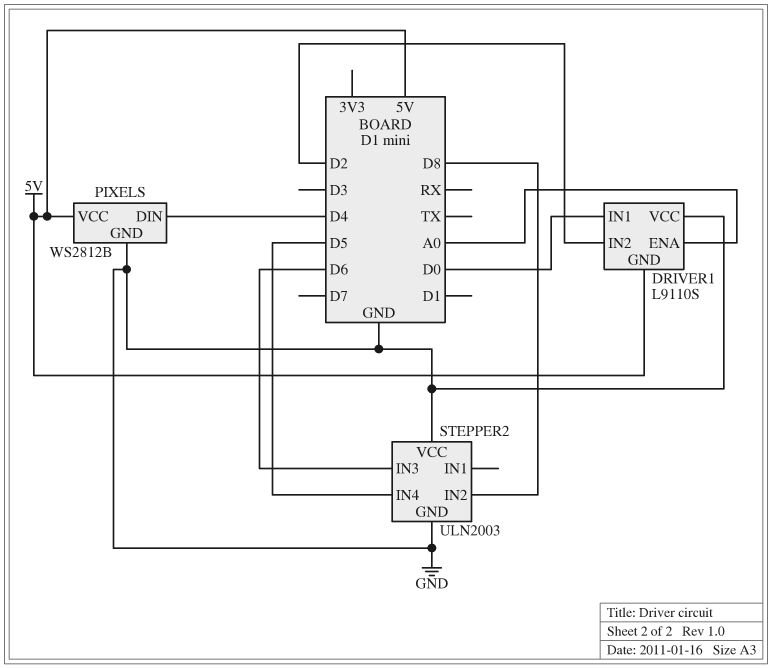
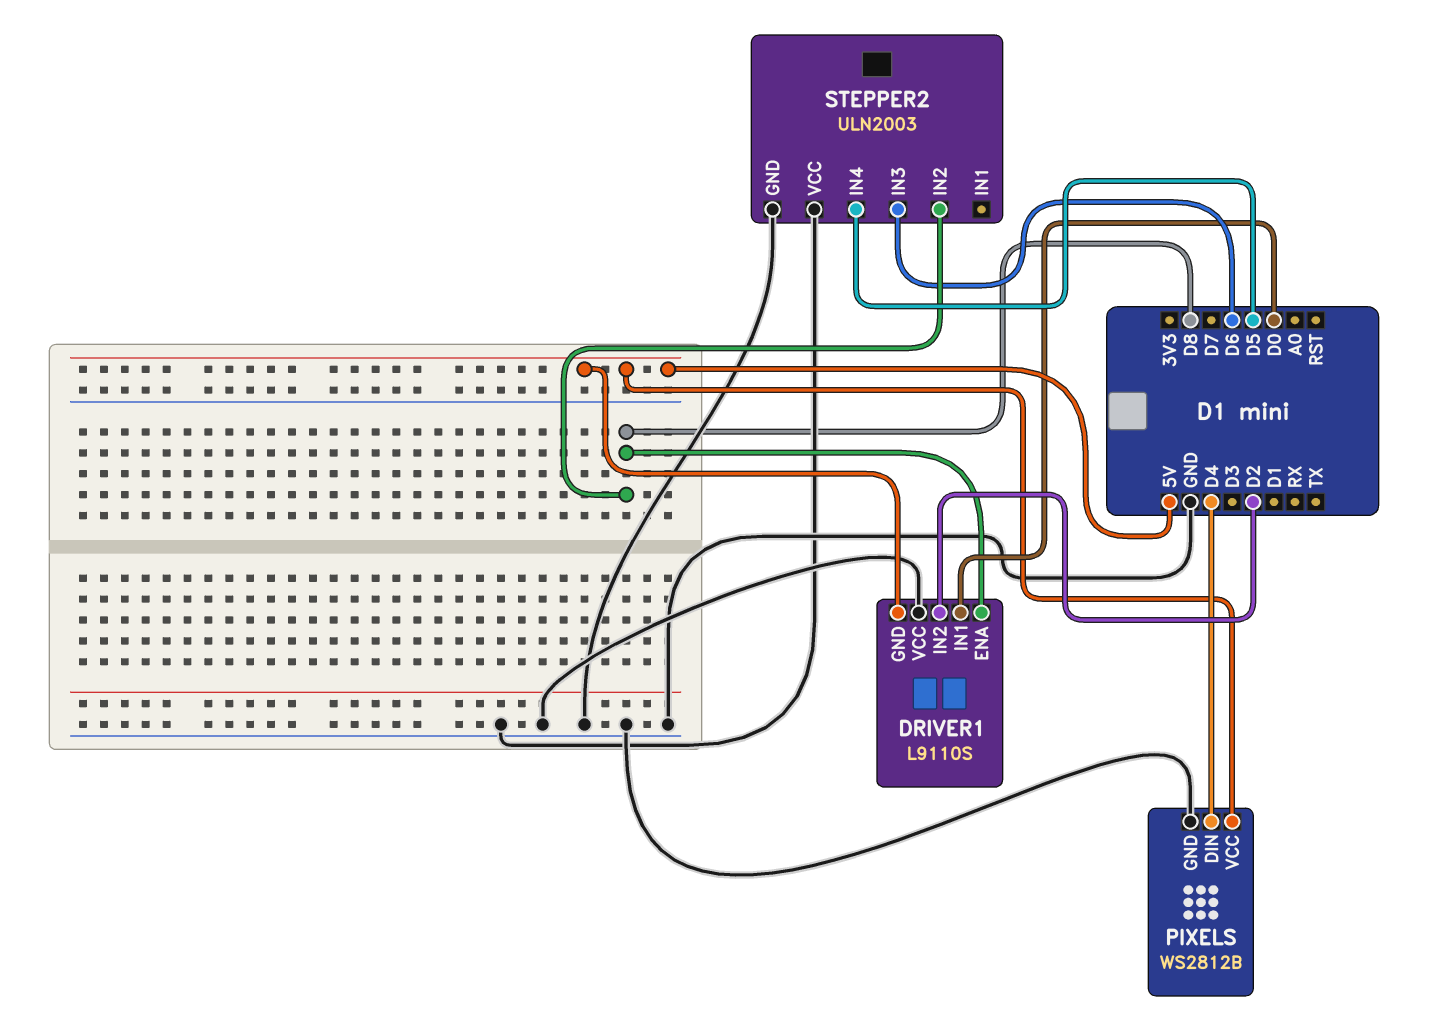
DRIVER1 pin ENA: A0 -> D8

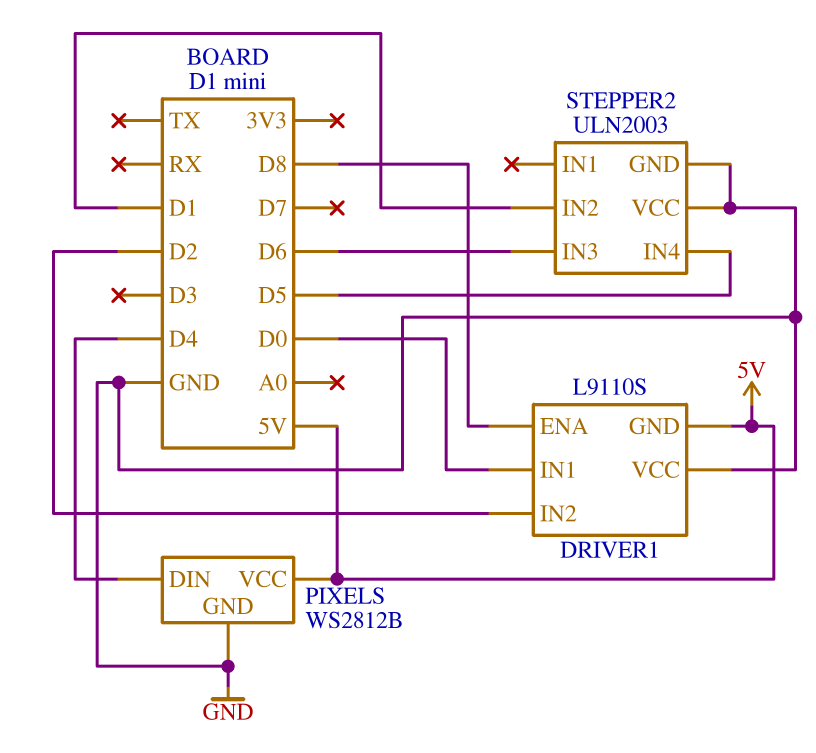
STEPPER2 pin IN2: D8 -> D1

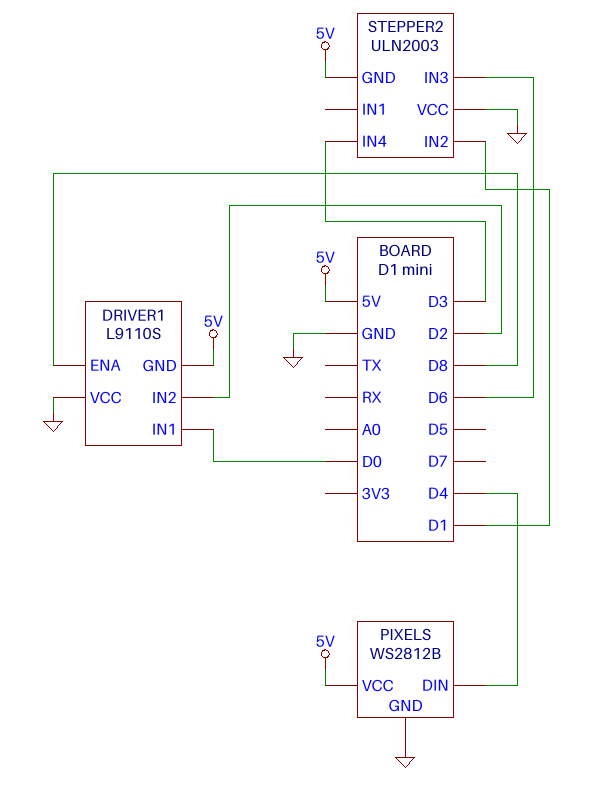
STEPPER2 pin GND: GND -> 5V
STEPPER2 pin IN4: D5 -> D3

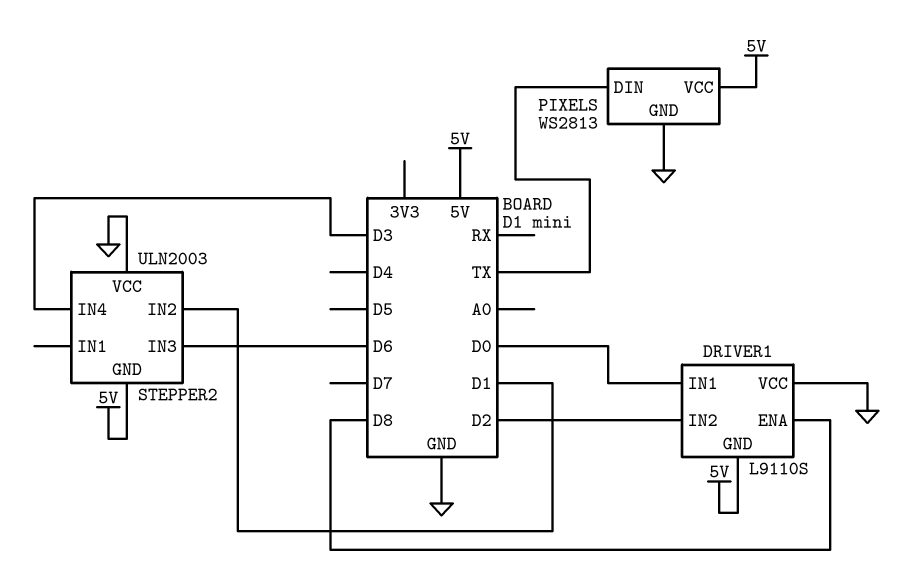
PIXELS: WS2812B -> WS2813
PIXELS pin DIN: D4 -> TX

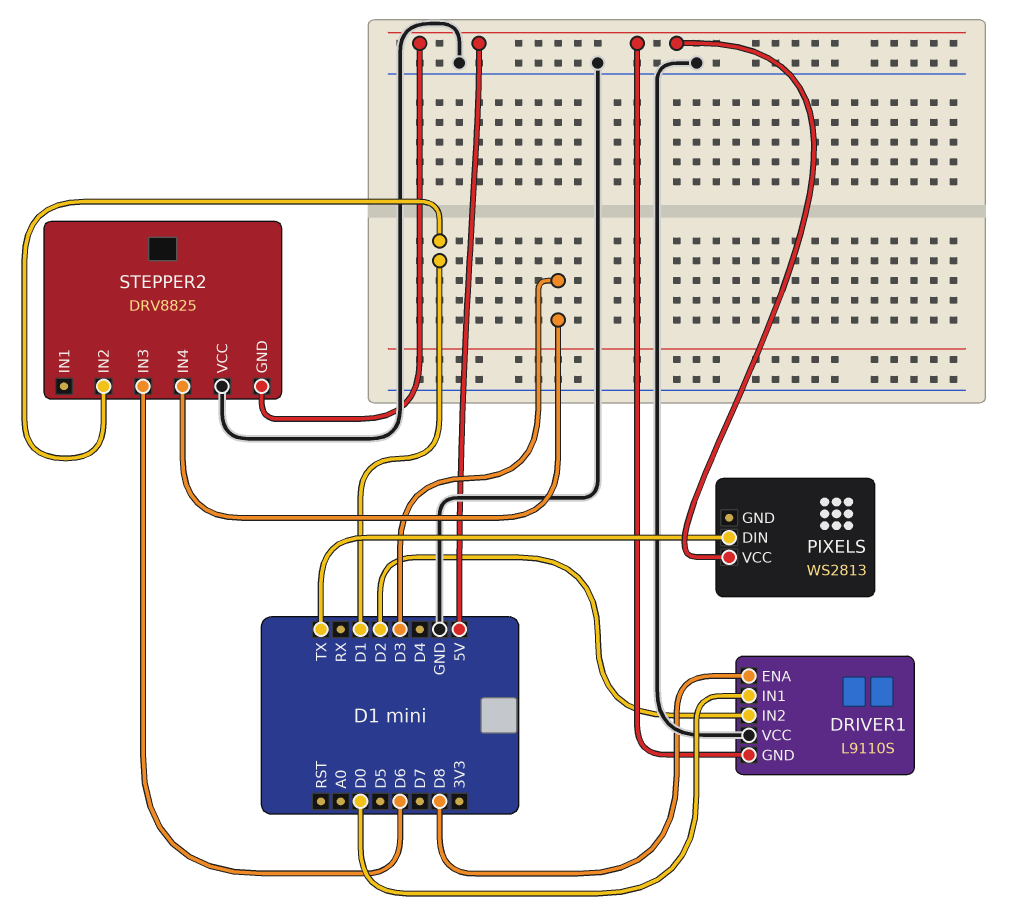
PIXELS pin GND: GND -> none
STEPPER2: ULN2003 -> DRV8825

